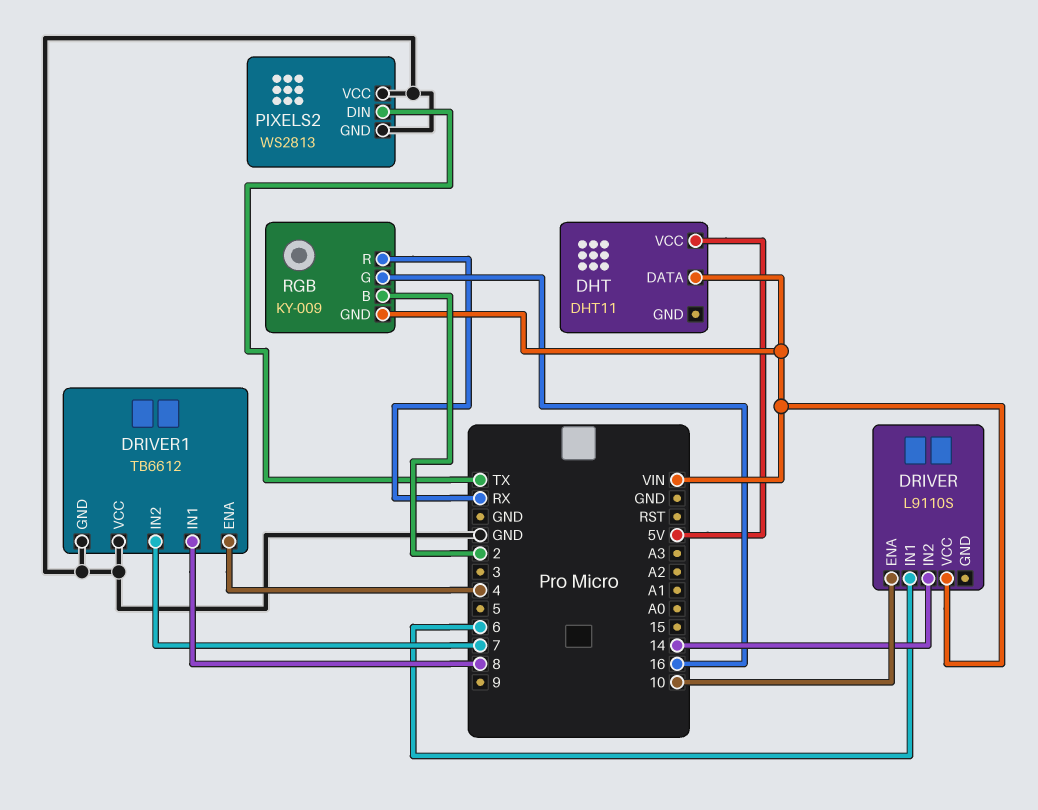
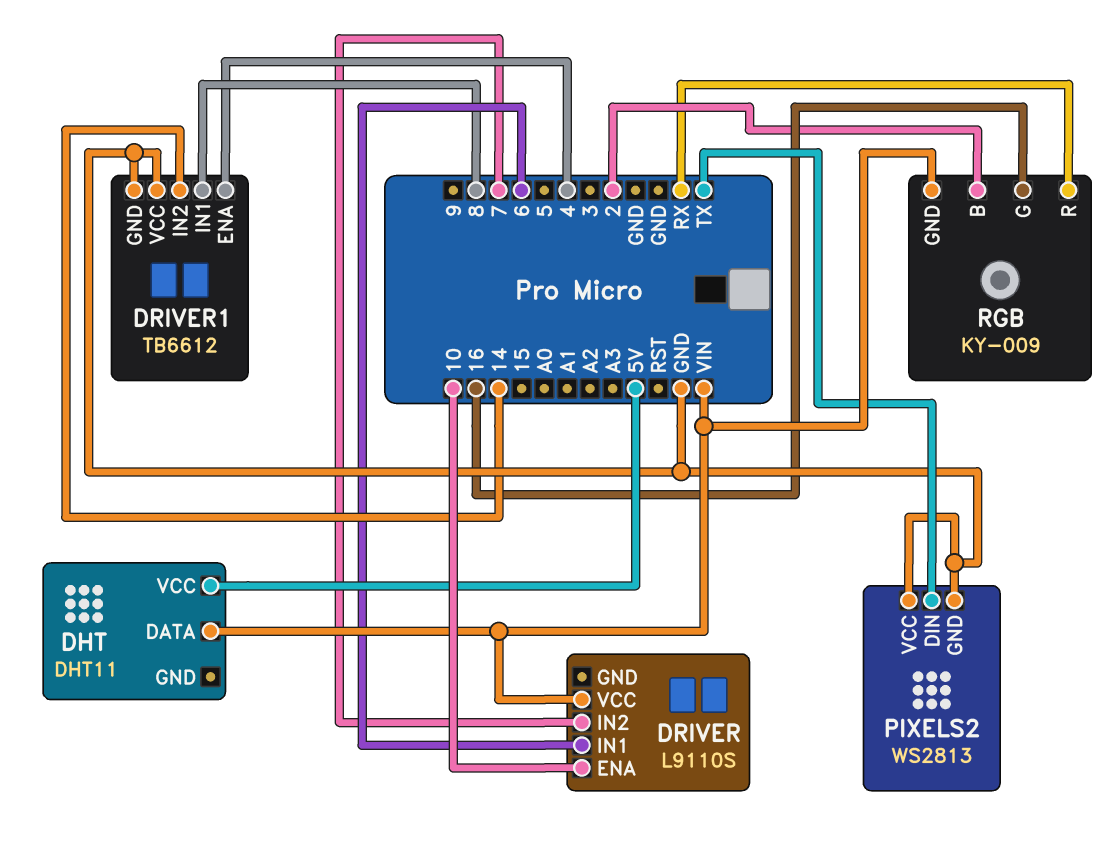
DRIVER pin IN2: 14 -> 7
DRIVER1 pin IN2: 7 -> 14

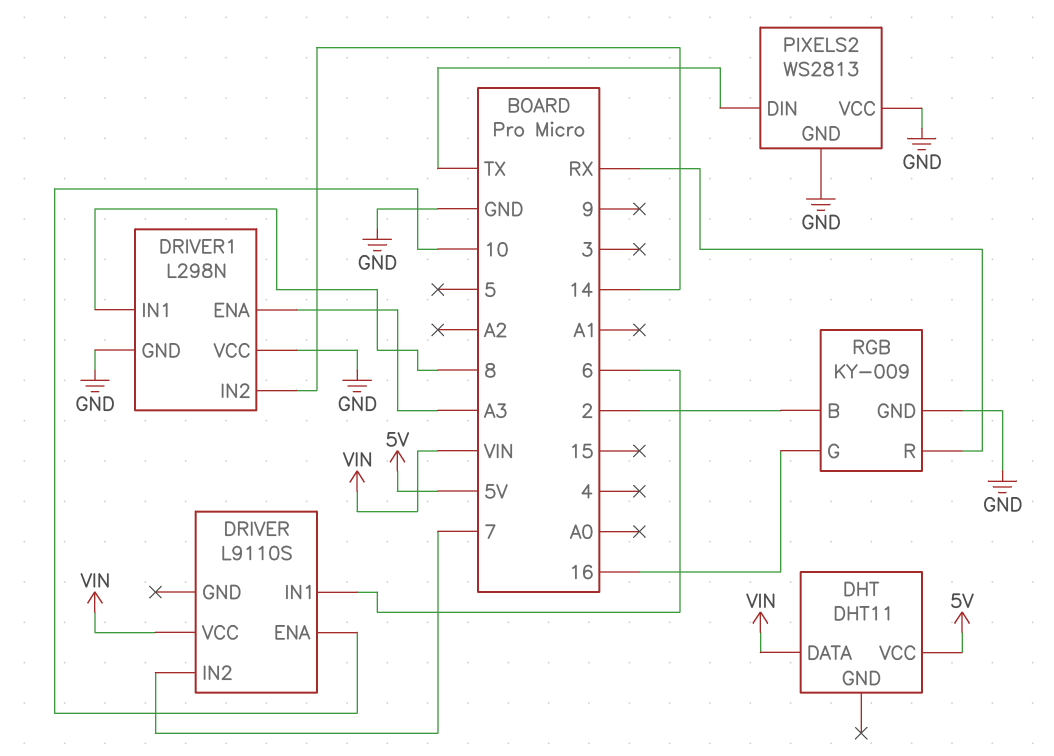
DRIVER1: TB6612 -> L298N
DRIVER1 pin ENA: 4 -> A3
RGB pin GND: VIN -> GND

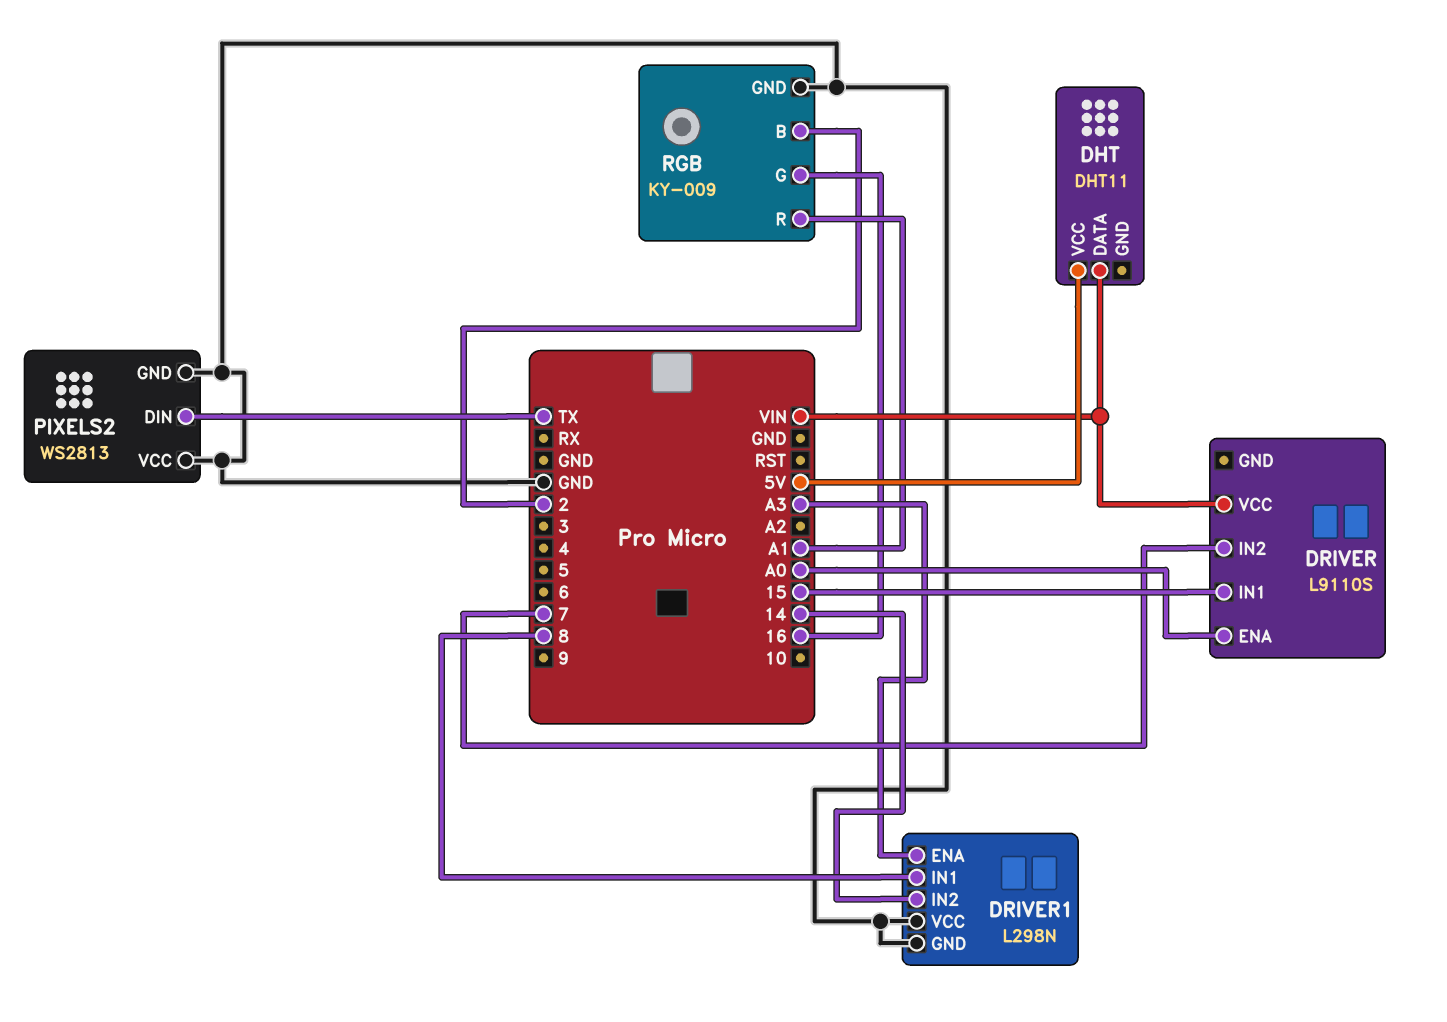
DRIVER pin ENA: 10 -> A0
DRIVER pin IN1: 6 -> 15
RGB pin R: RX -> A1

